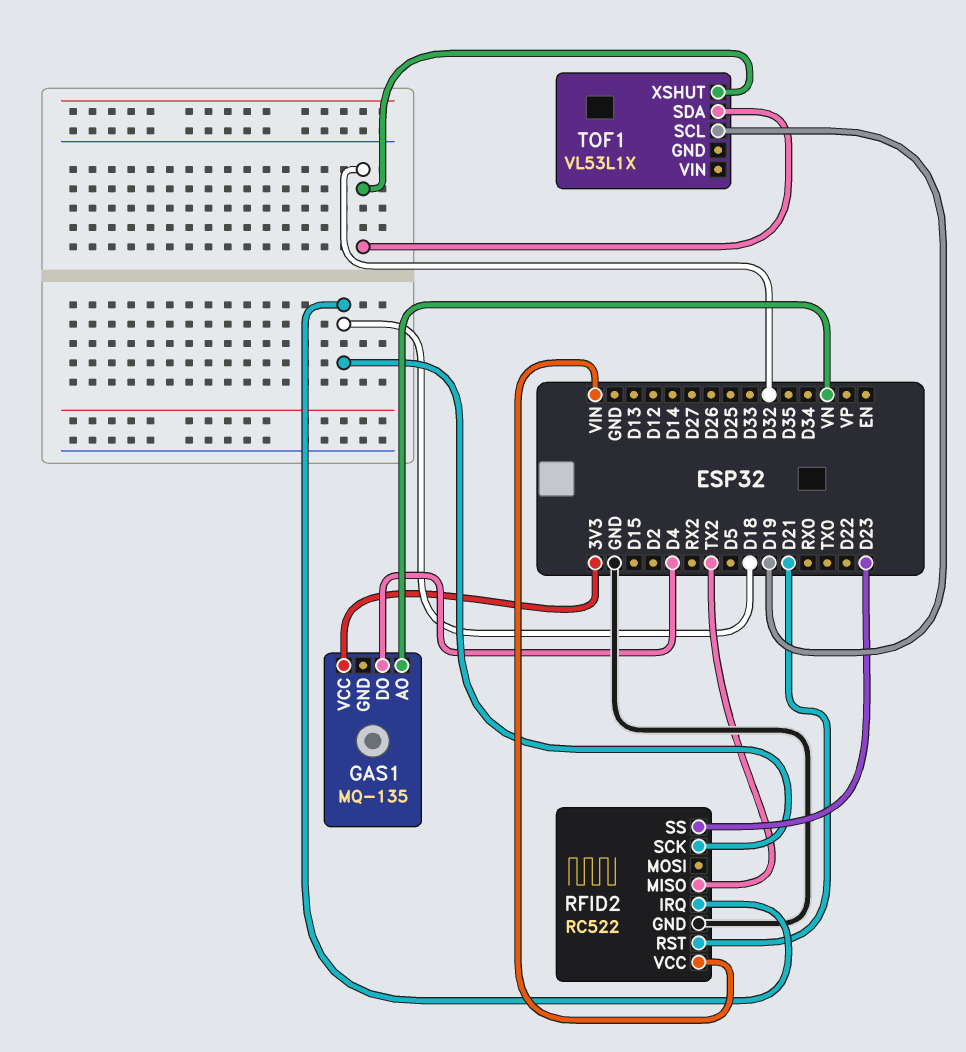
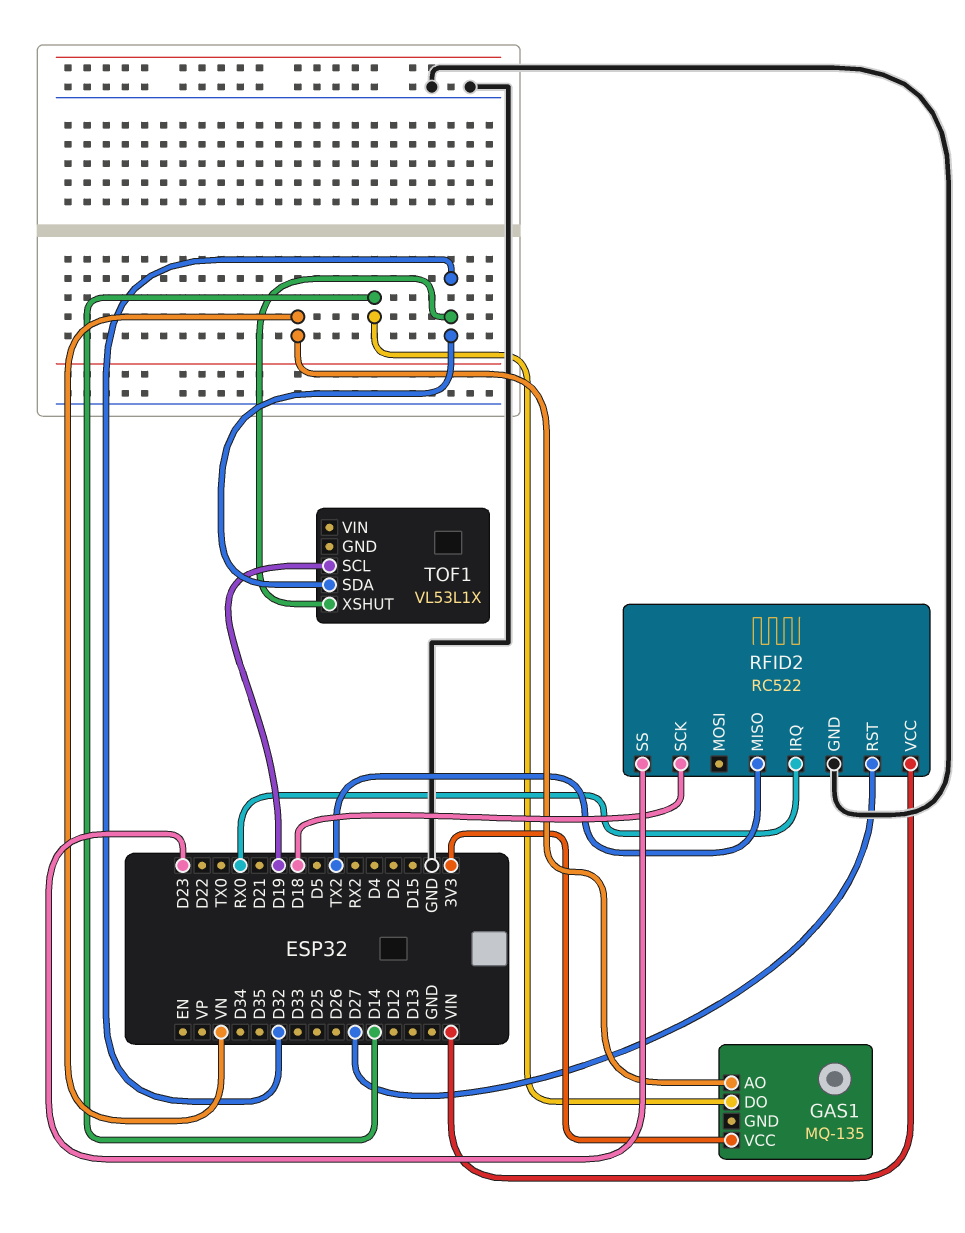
GAS1 pin DO: D4 -> D14
RFID2 pin IRQ: D18 -> RX0
RFID2 pin RST: D21 -> D27

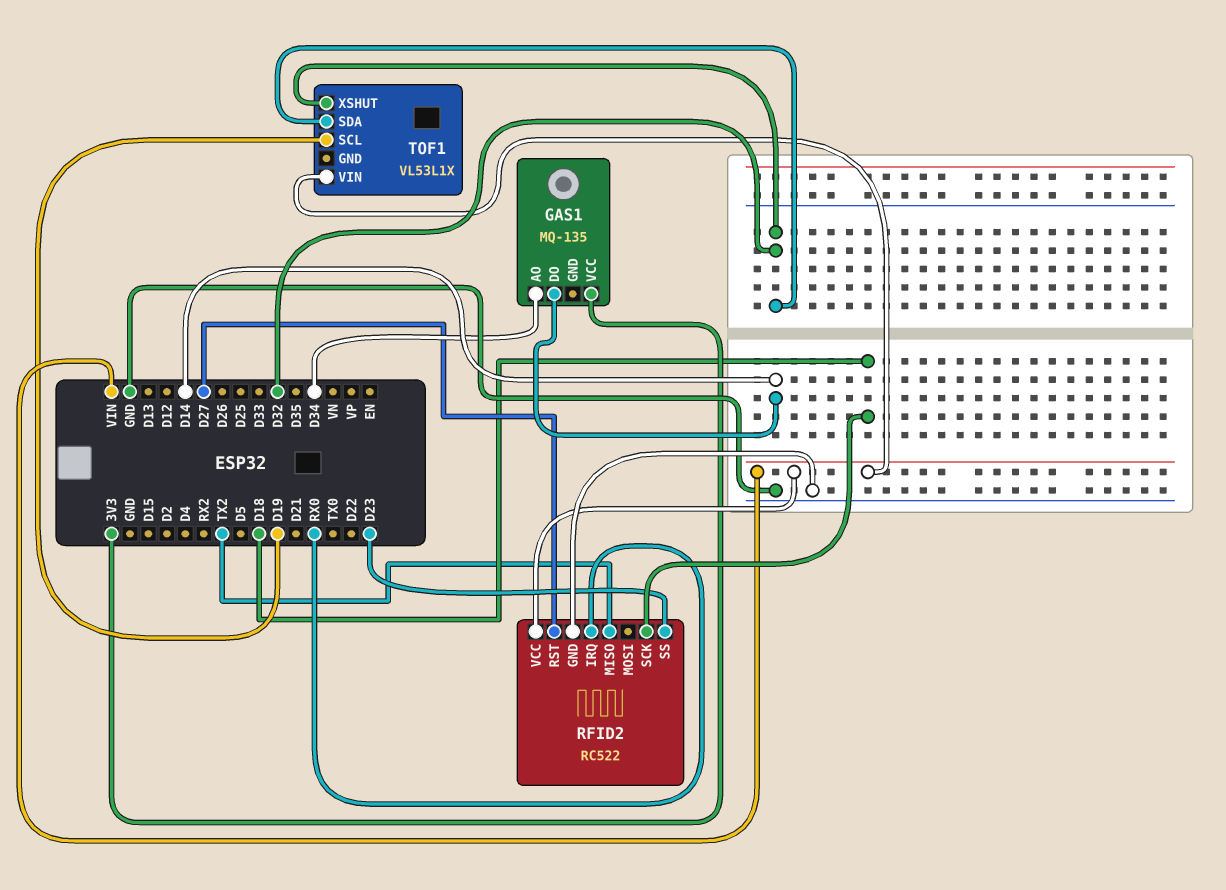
GAS1 pin AO: VN -> D34
TOF1 pin VIN: none -> VIN

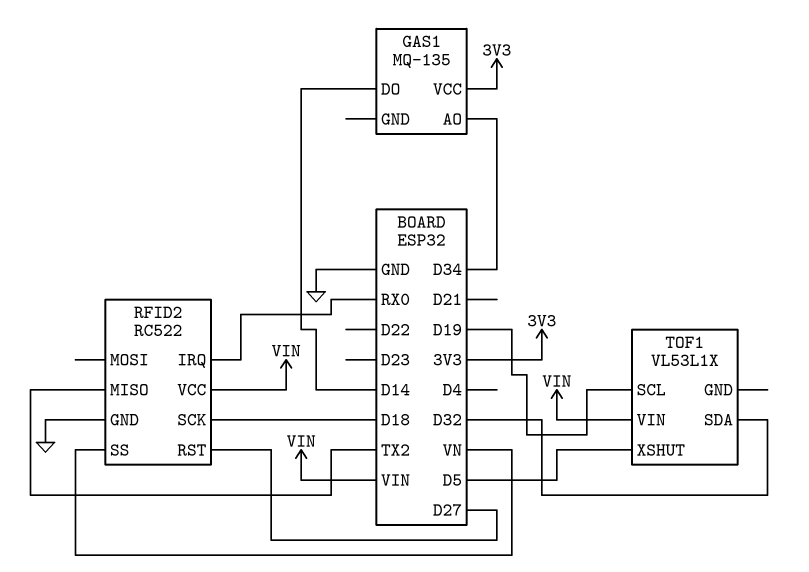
RFID2 pin SS: D23 -> VN
TOF1 pin XSHUT: D32 -> D5

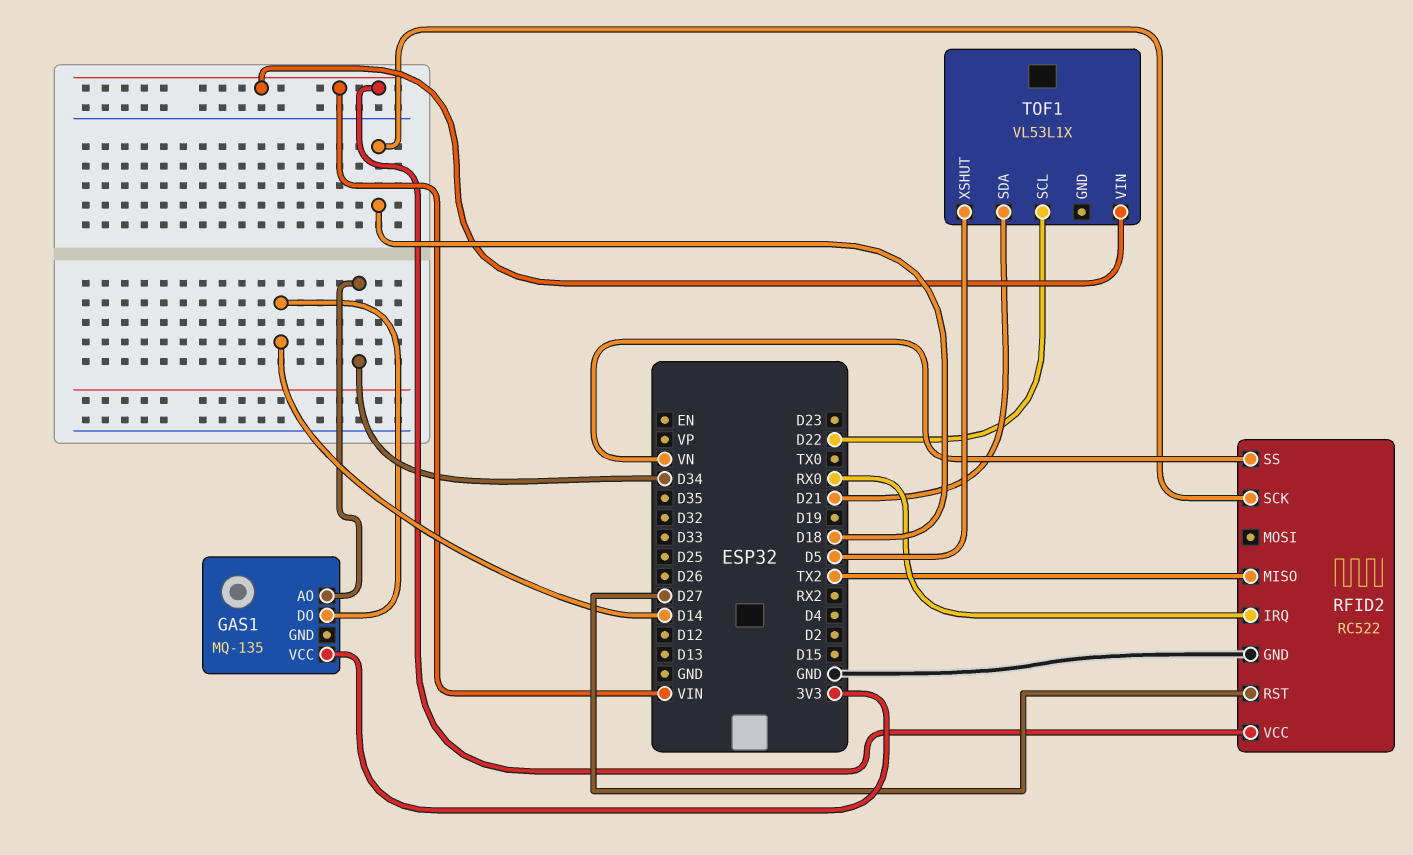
TOF1 pin SCL: D19 -> D22
TOF1 pin SDA: D32 -> D21

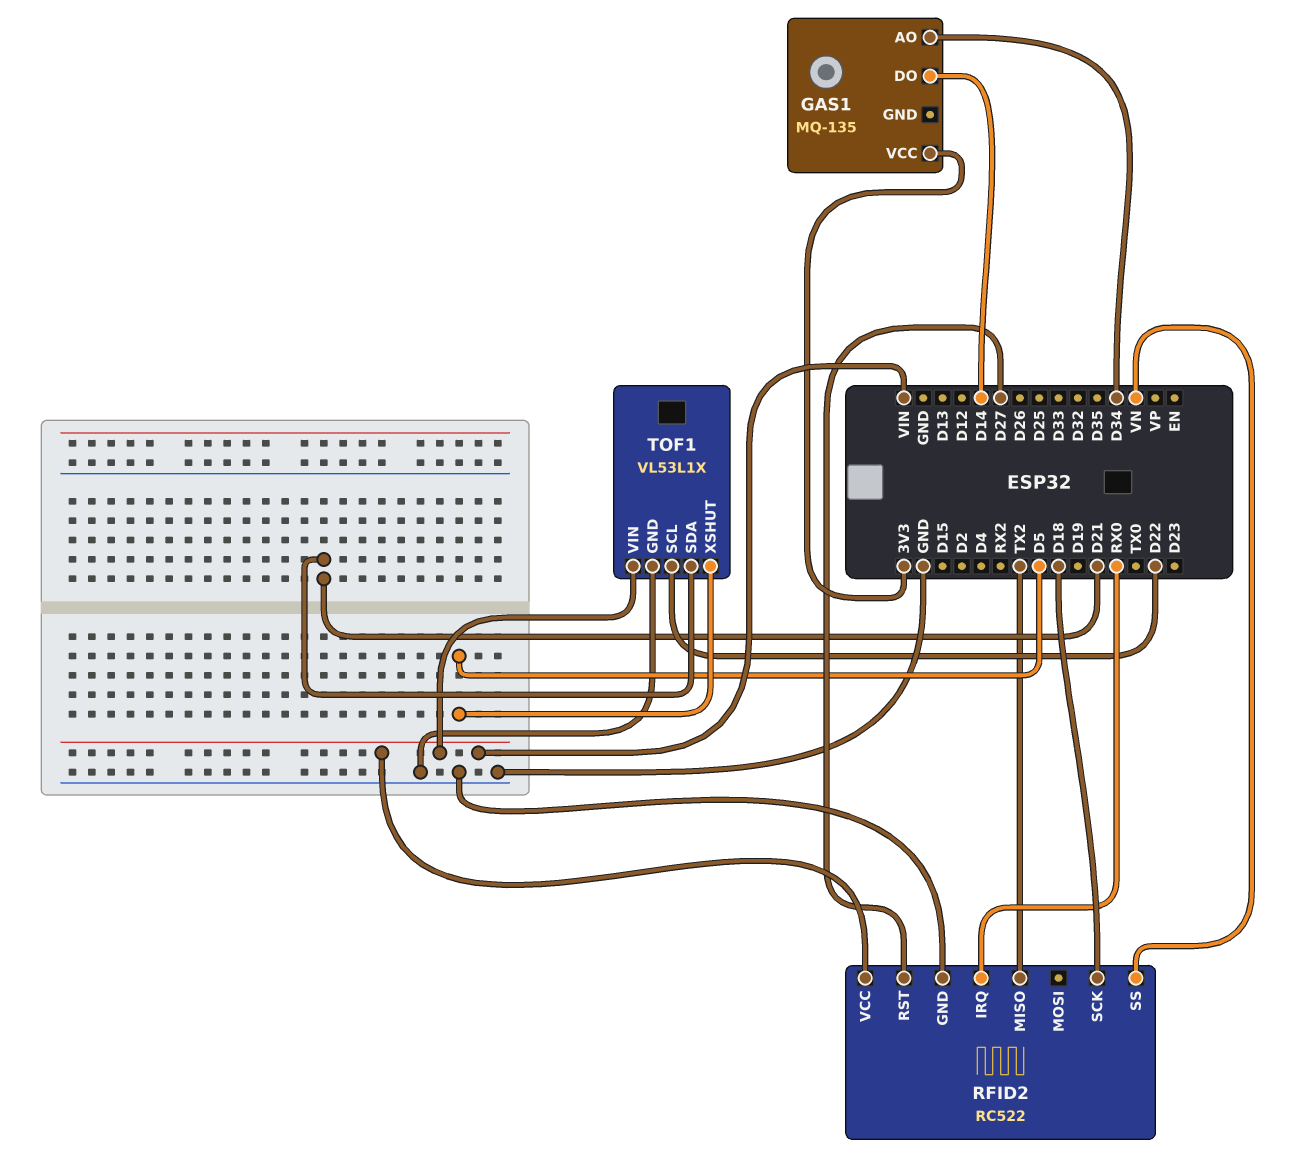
TOF1 pin GND: none -> GND

